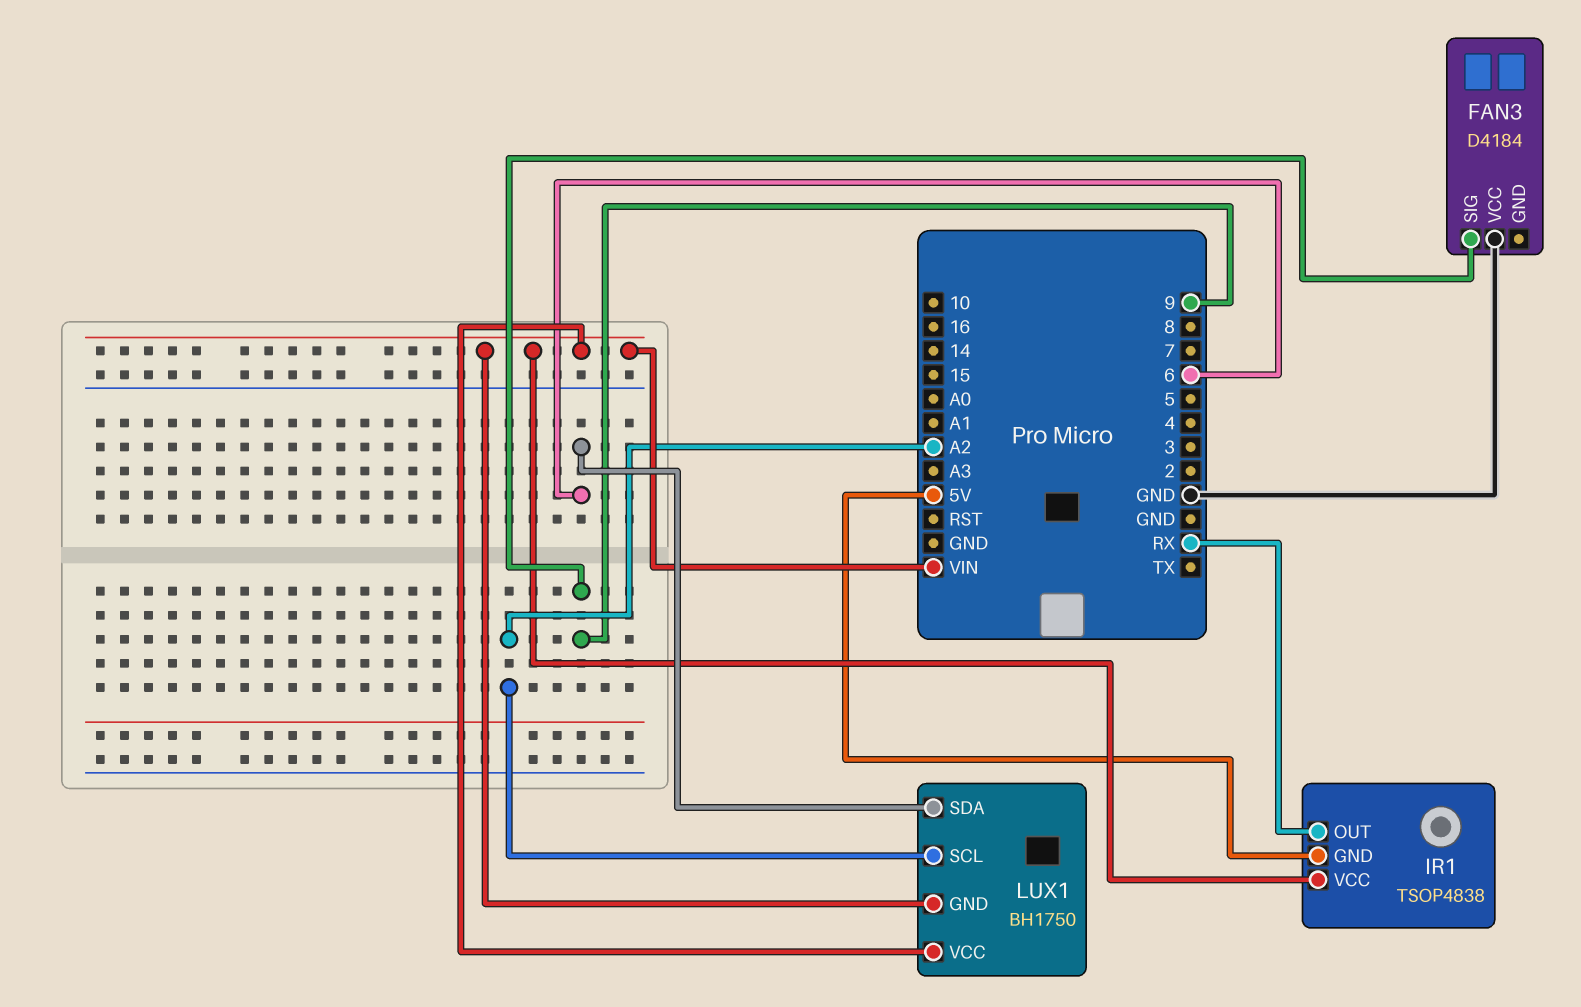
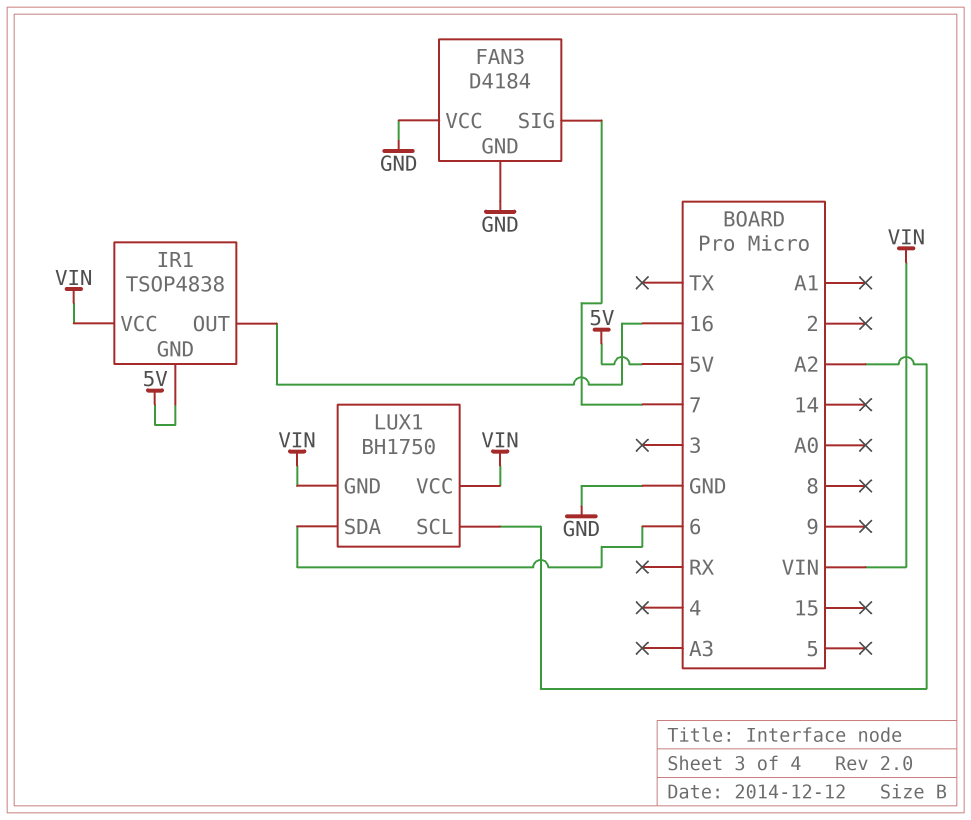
FAN3 pin GND: none -> GND
FAN3 pin SIG: 9 -> 7
IR1 pin OUT: RX -> 16

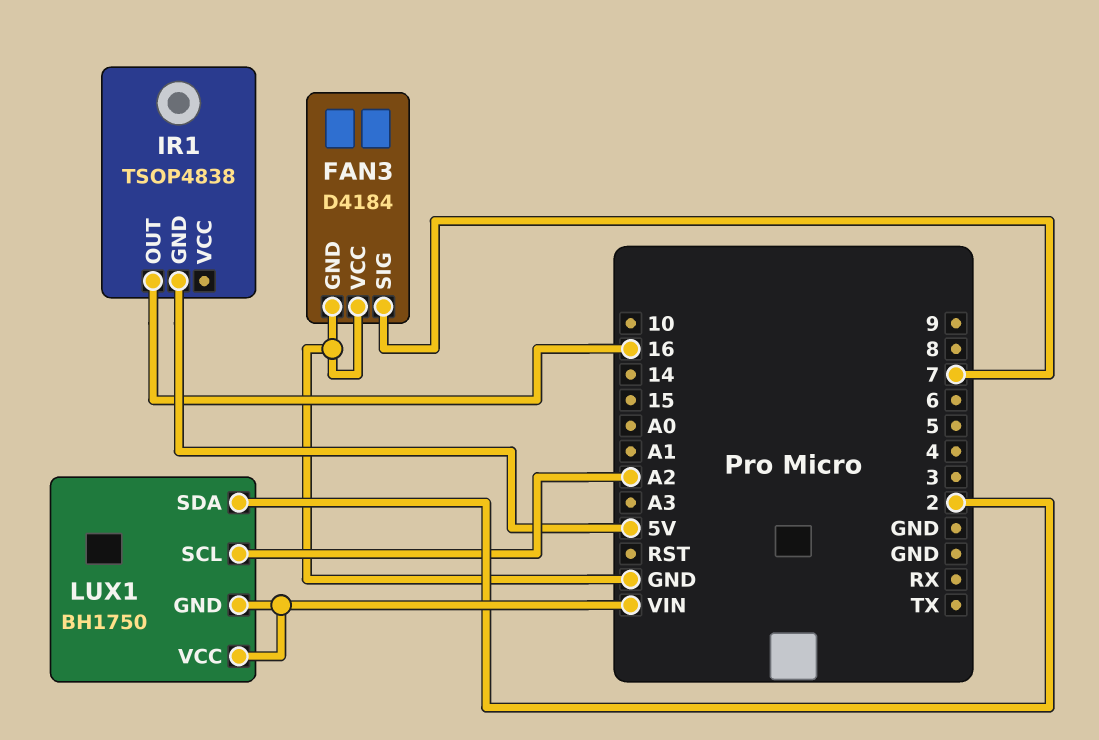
IR1 pin VCC: VIN -> none
LUX1 pin SDA: 6 -> 2

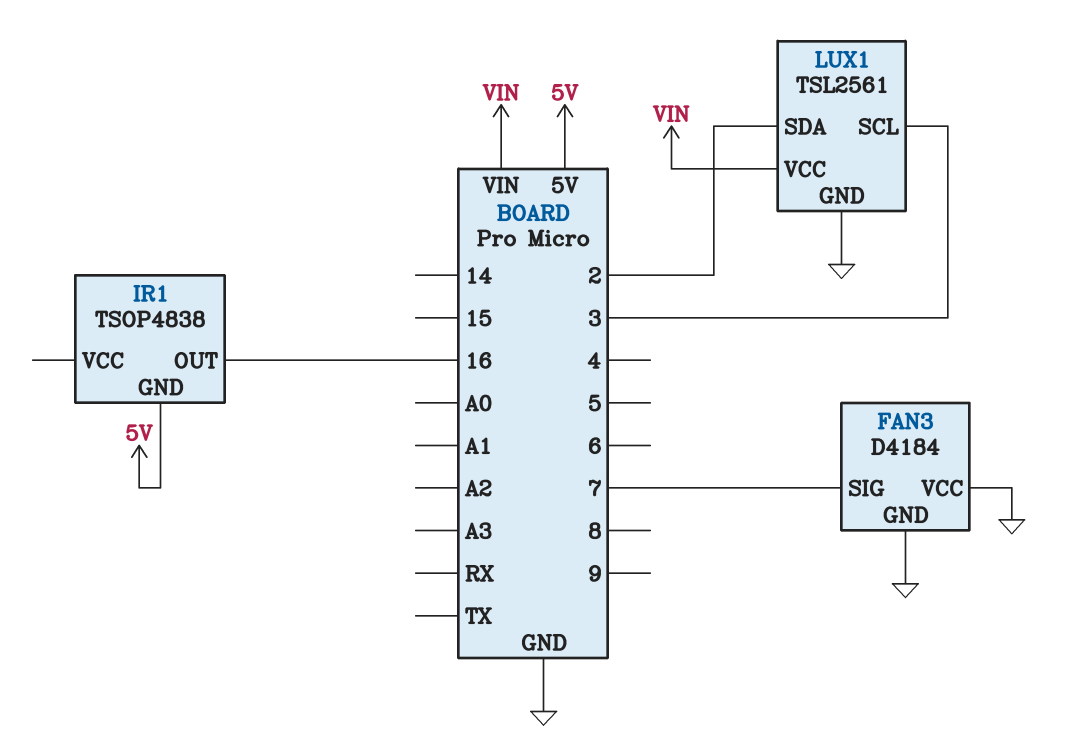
LUX1: BH1750 -> TSL2561
LUX1 pin GND: VIN -> GND
LUX1 pin SCL: A2 -> 3

